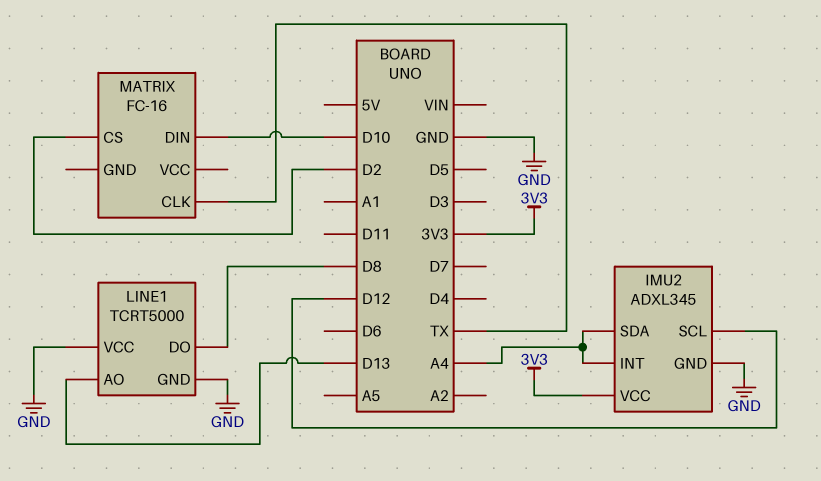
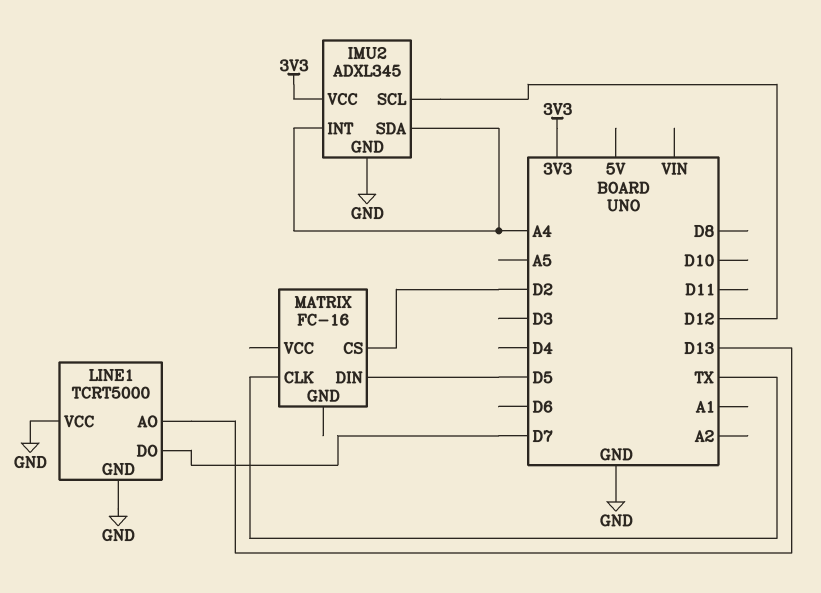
LINE1 pin DO: D8 -> D7
MATRIX pin DIN: D10 -> D5

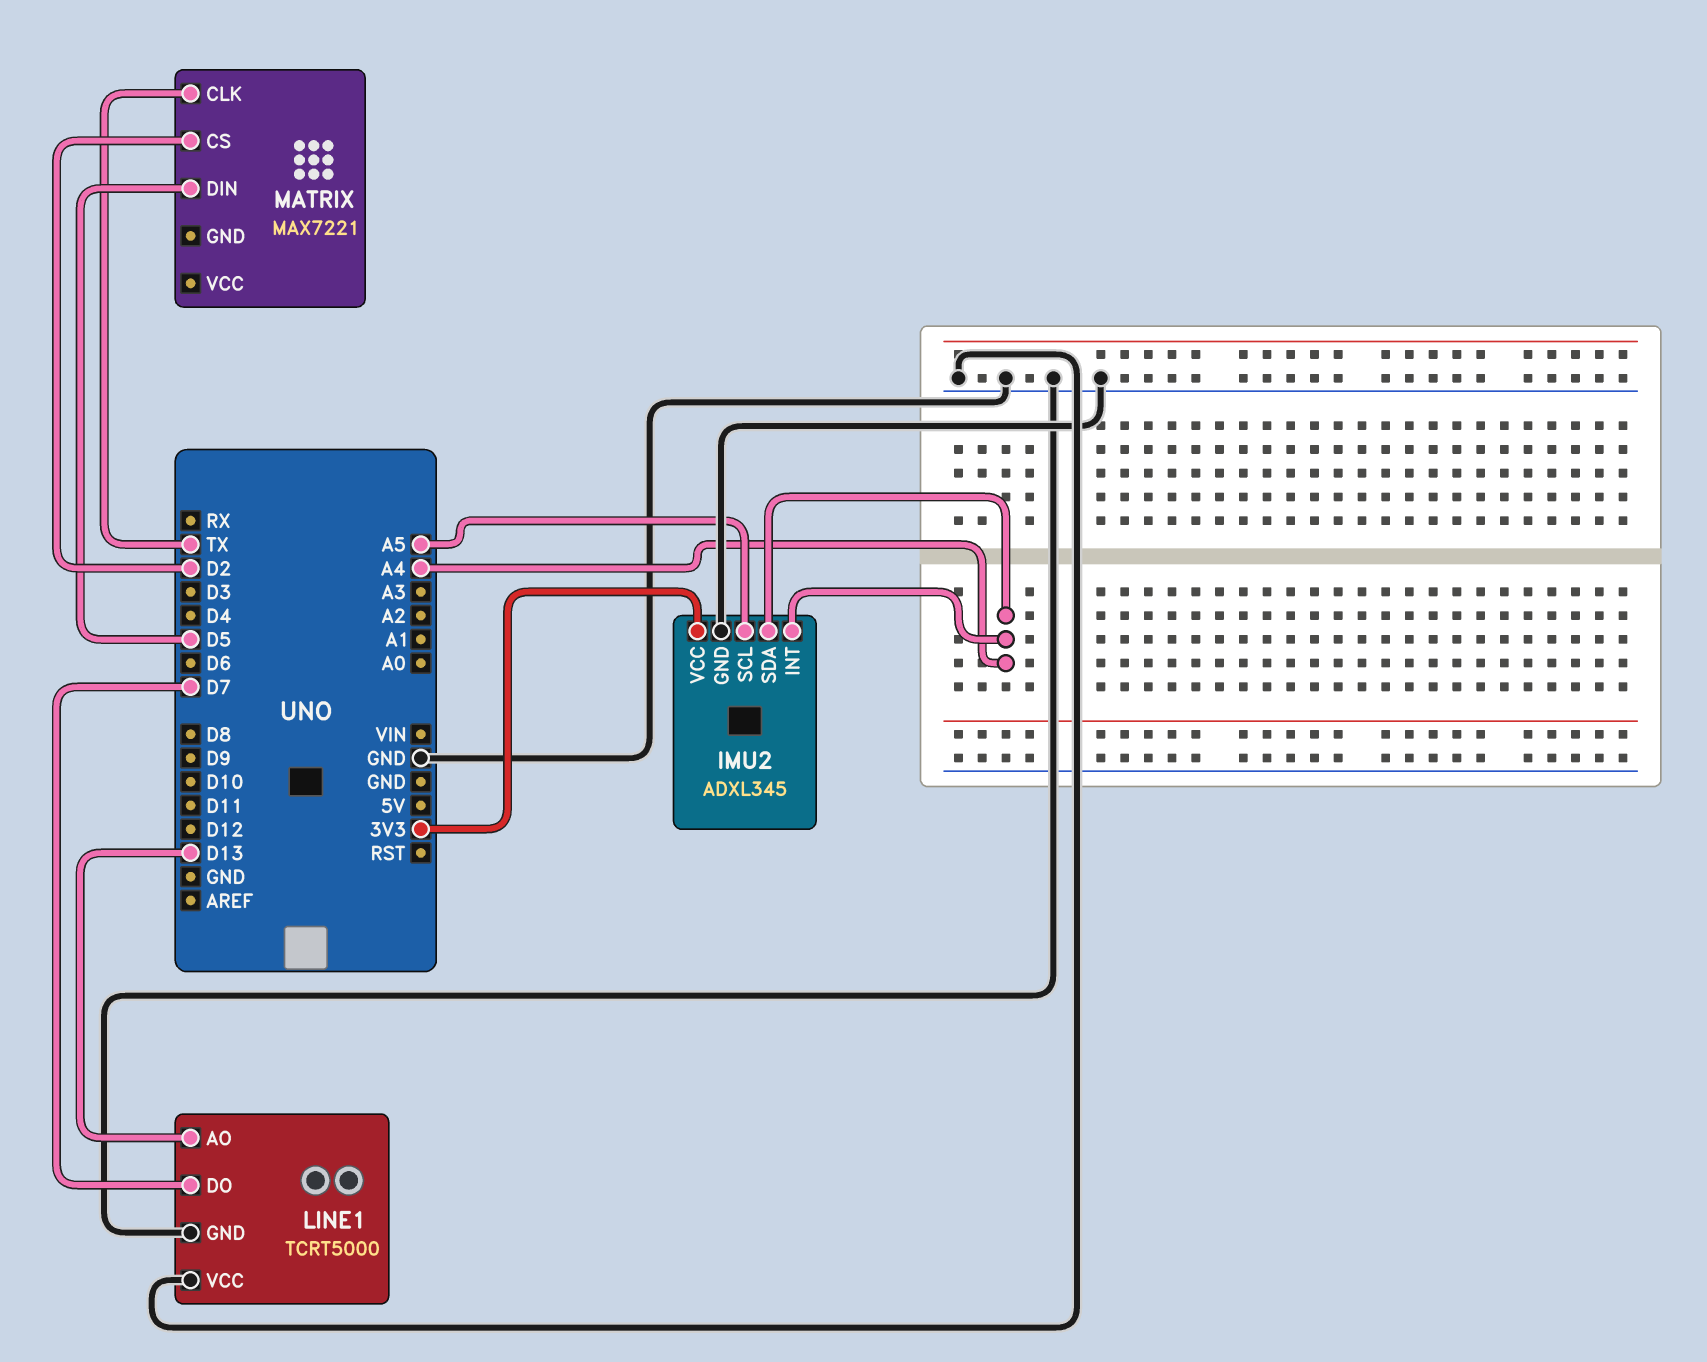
IMU2 pin SCL: D12 -> A5
MATRIX: FC-16 -> MAX7221

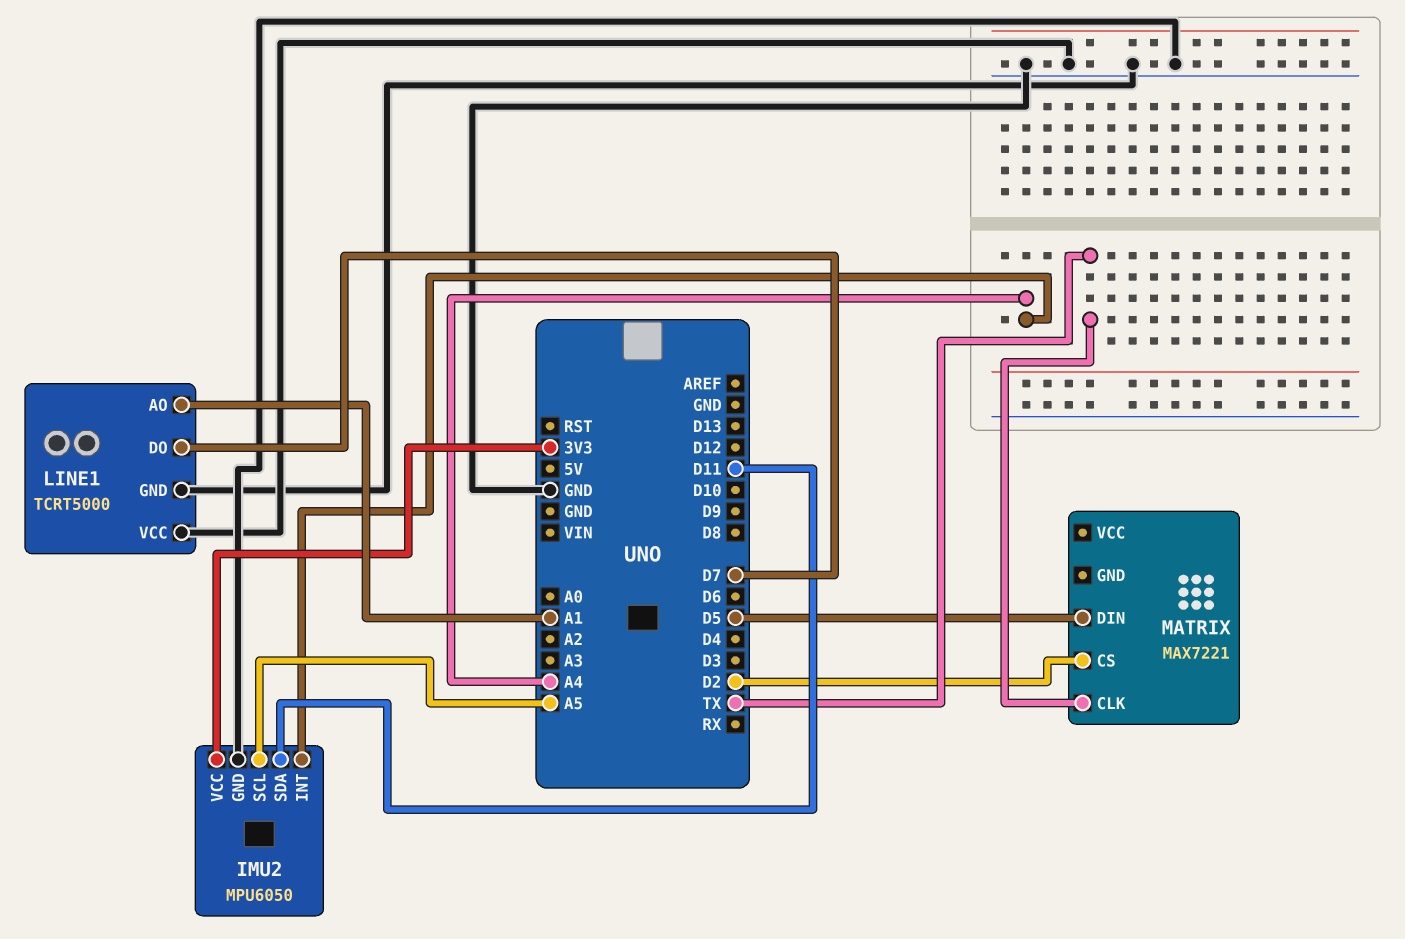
IMU2: ADXL345 -> MPU6050
IMU2 pin SDA: A4 -> D11
LINE1 pin AO: D13 -> A1

